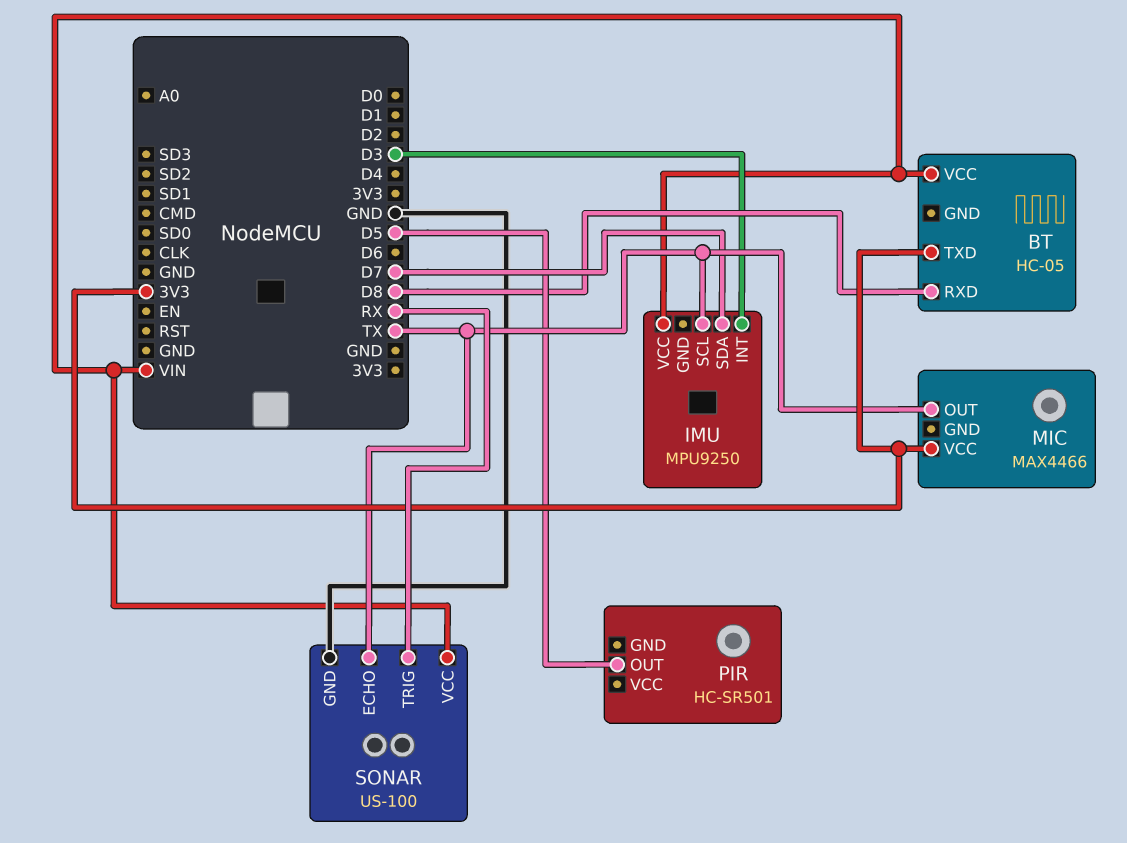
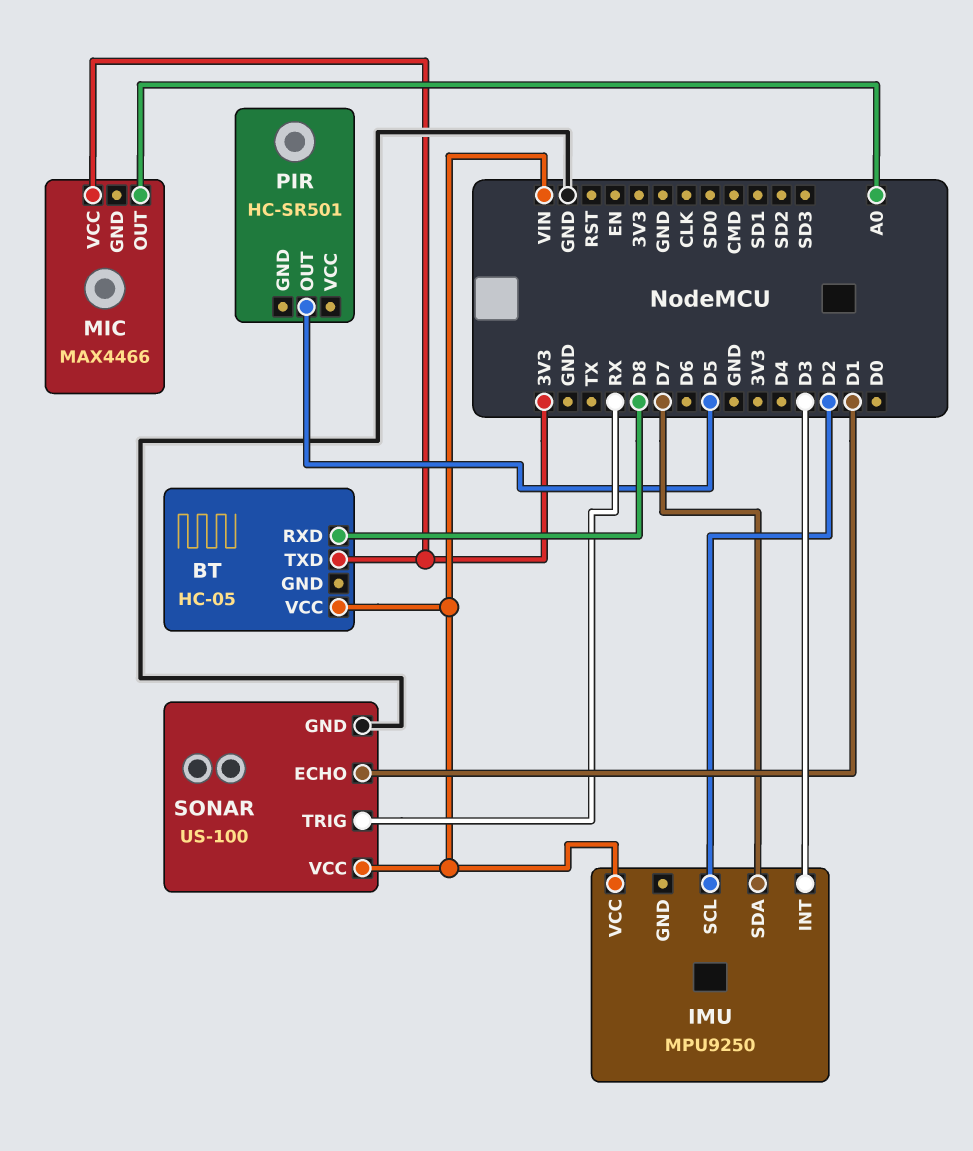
IMU pin SCL: TX -> D2
MIC pin OUT: TX -> A0
SONAR pin ECHO: TX -> D1

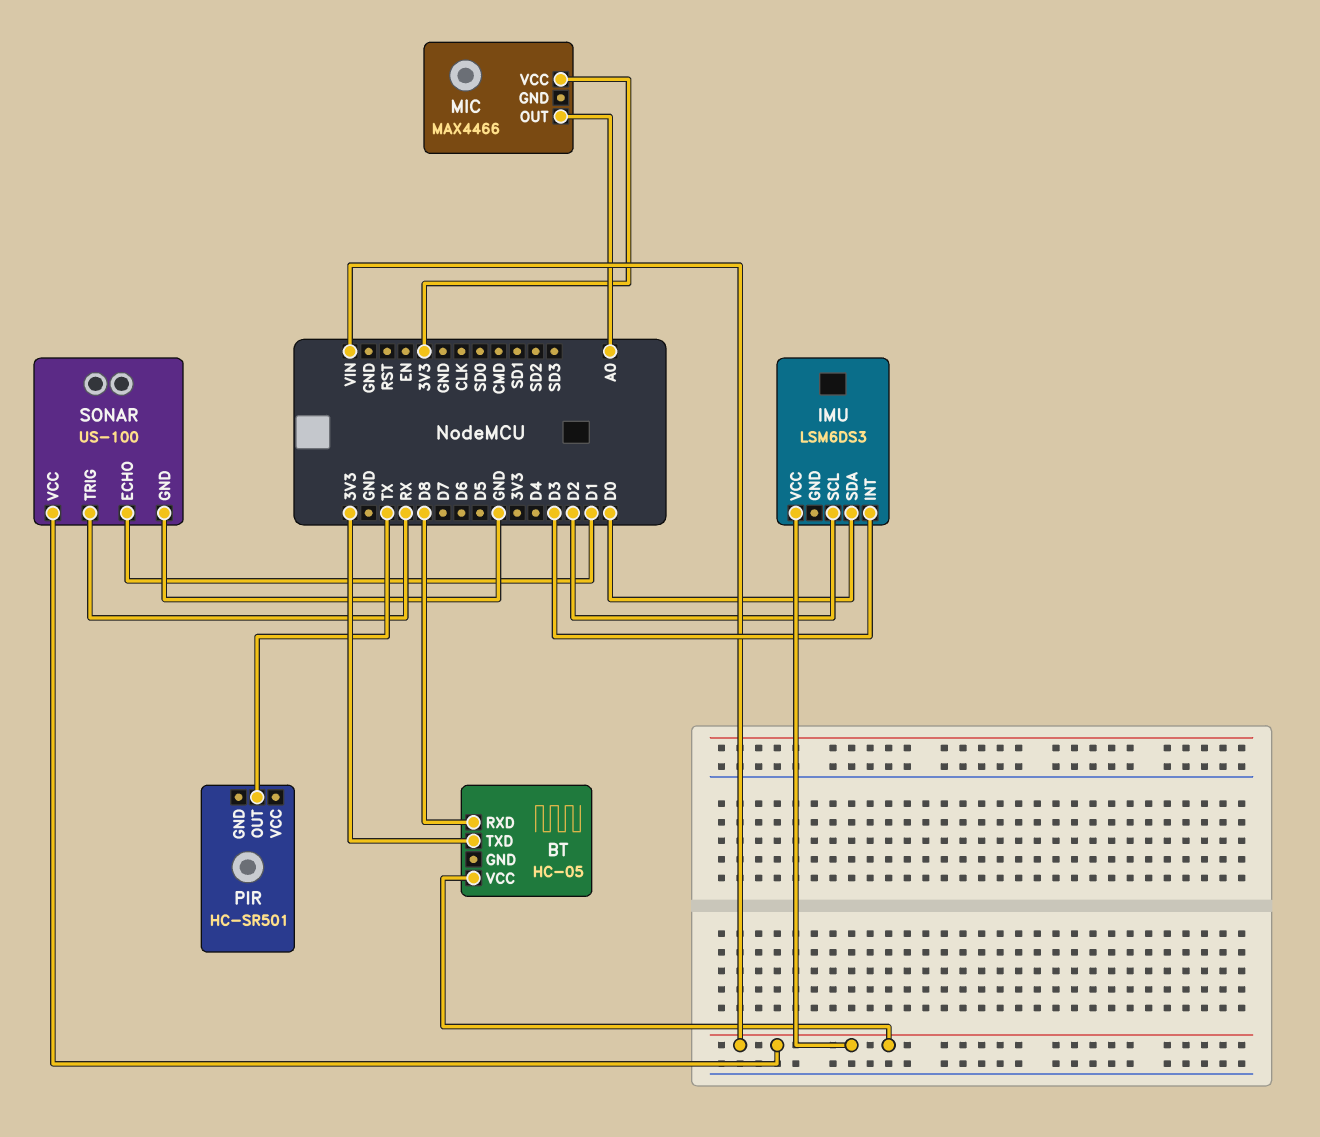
IMU: MPU9250 -> LSM6DS3
IMU pin SDA: D7 -> D0
PIR pin OUT: D5 -> TX

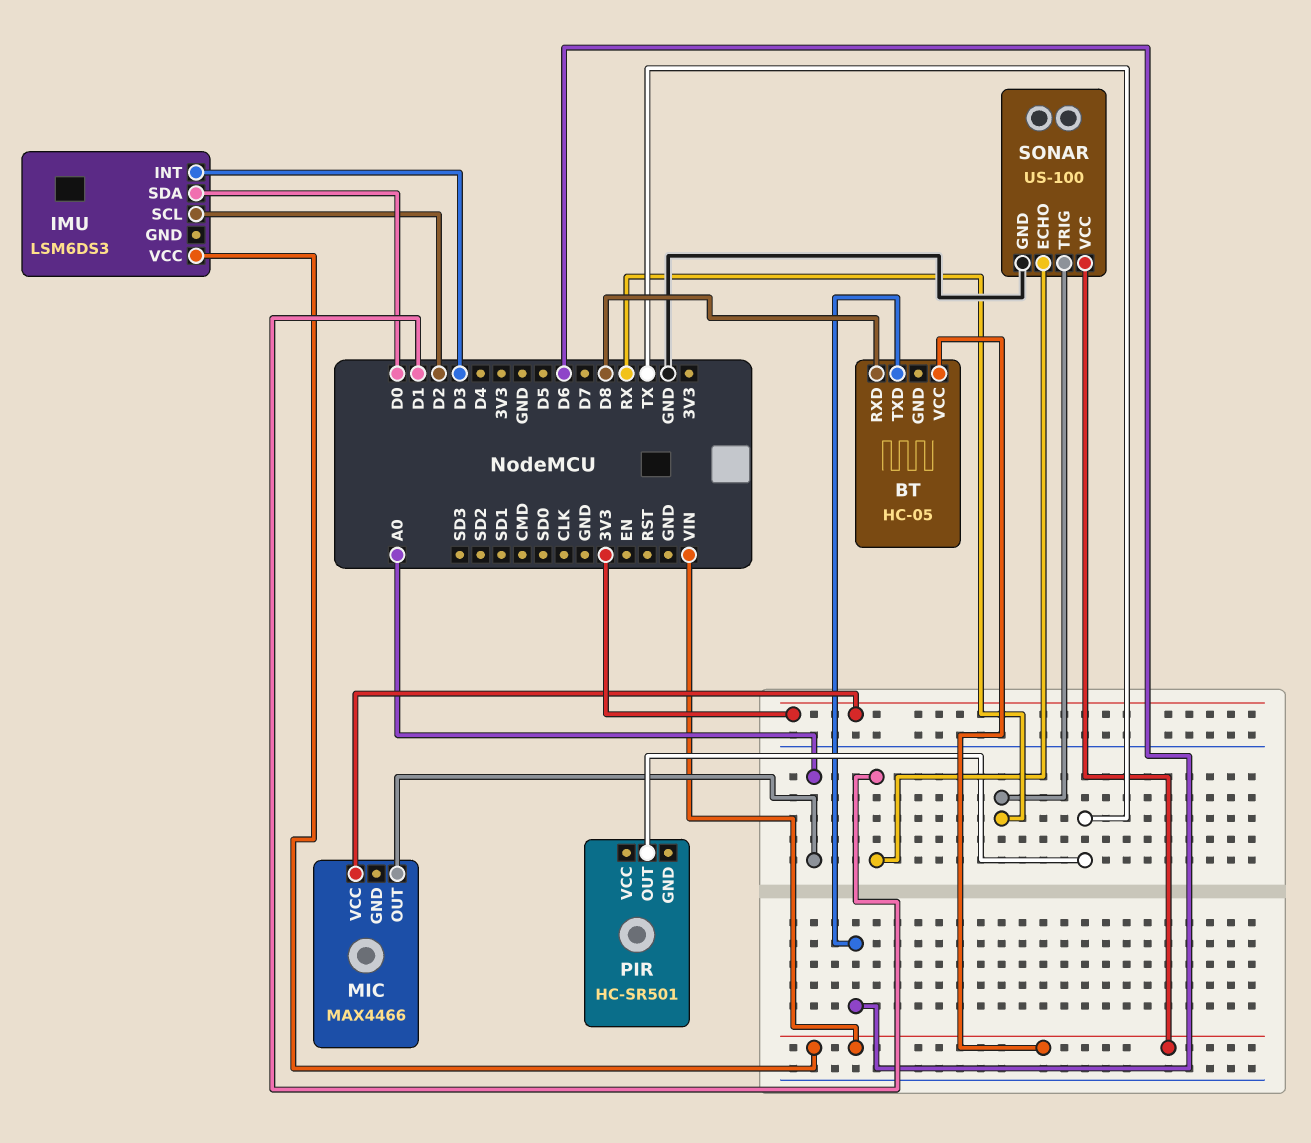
BT pin TXD: 3V3 -> D6

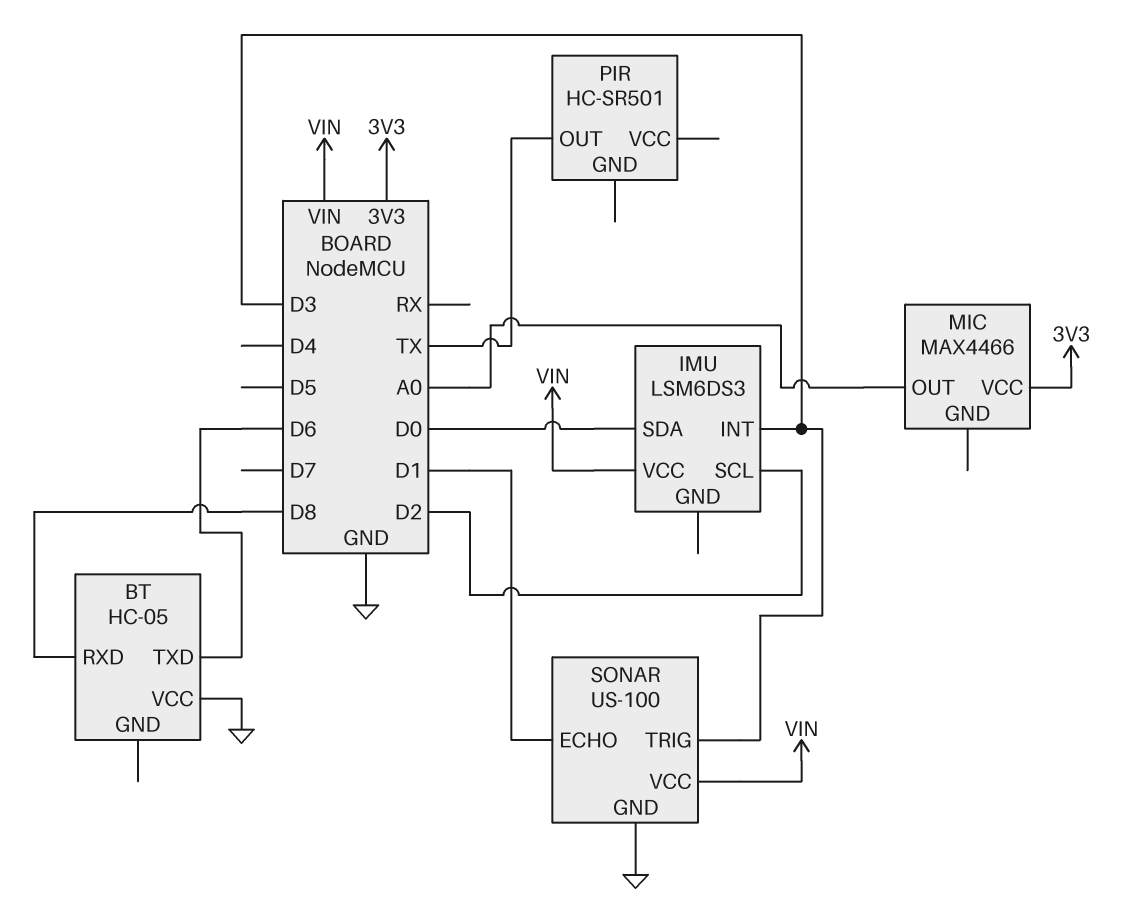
BT pin VCC: VIN -> GND
SONAR pin TRIG: RX -> D3

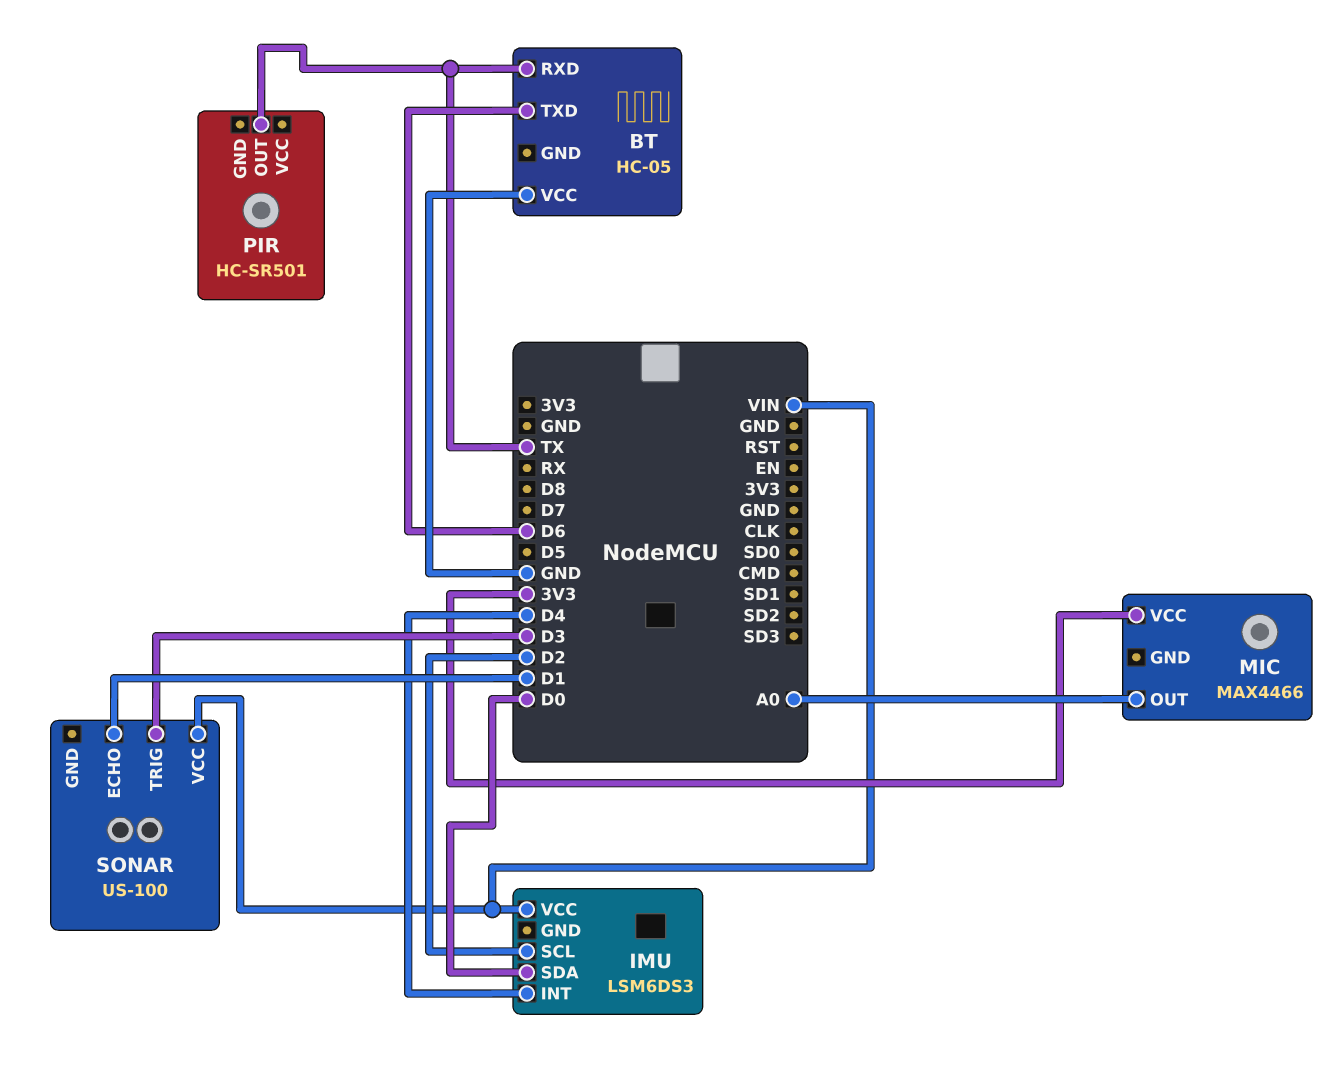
BT pin RXD: D8 -> TX
IMU pin INT: D3 -> D4
SONAR pin GND: GND -> none

